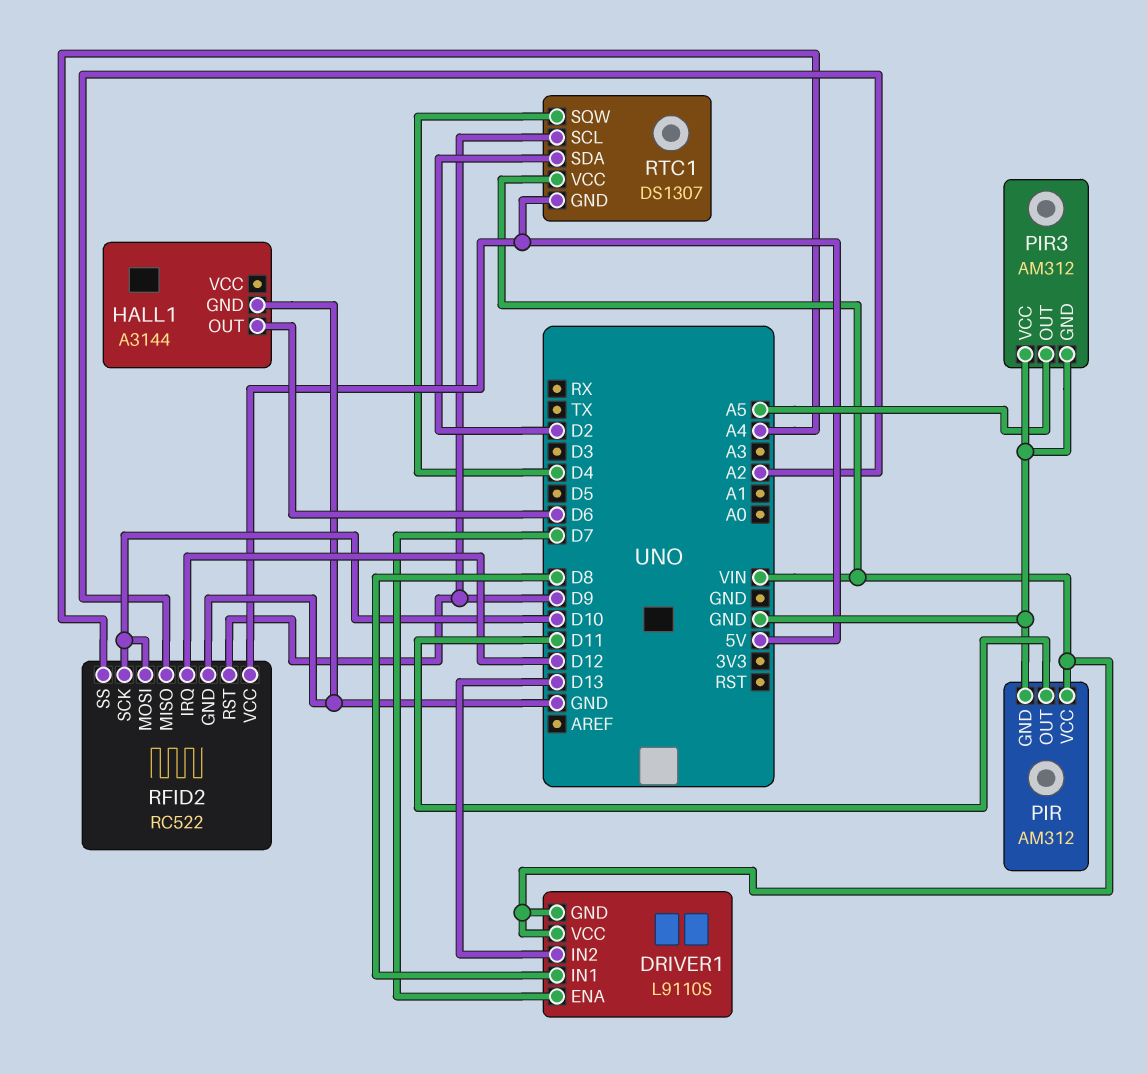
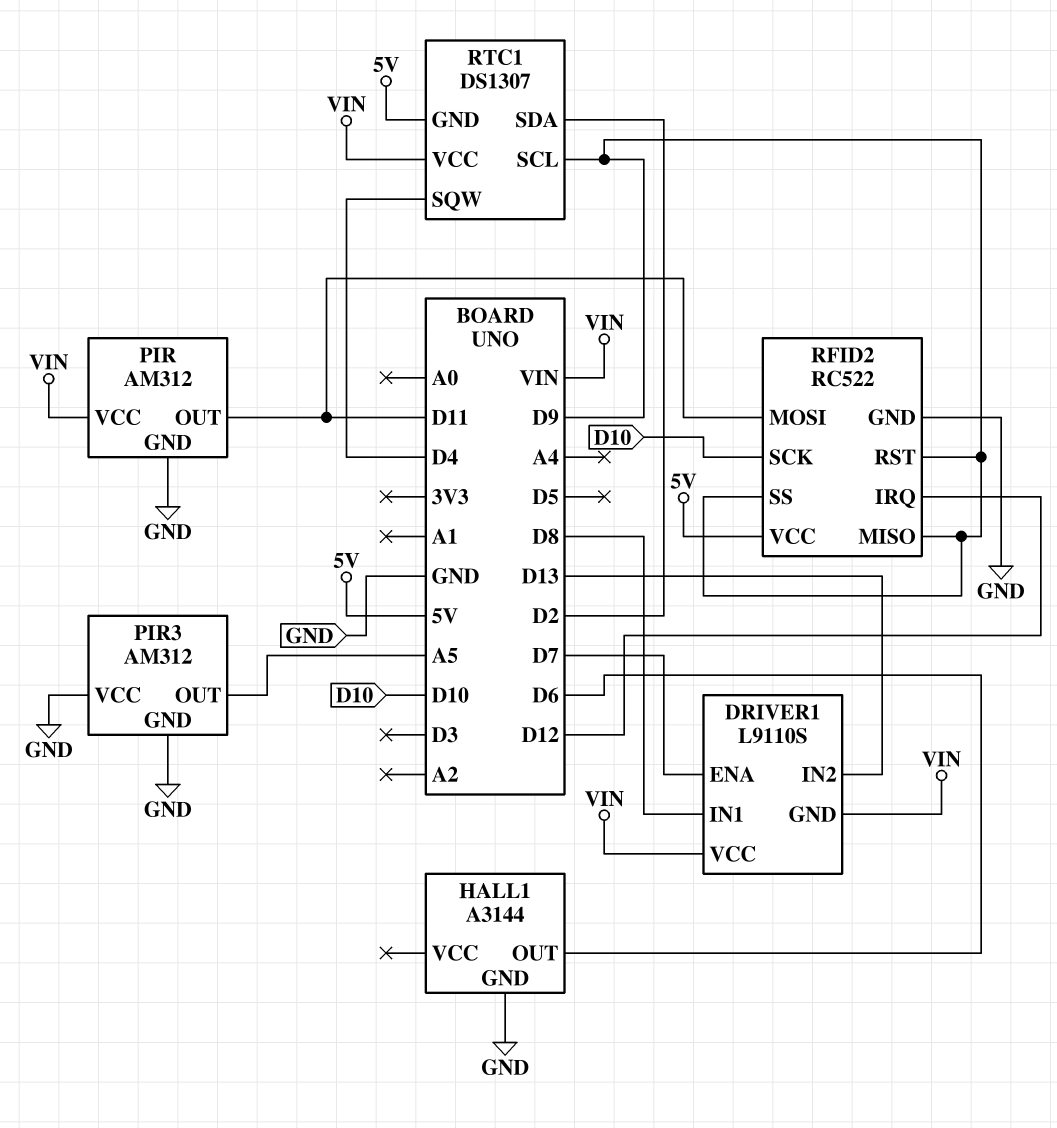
RFID2 pin MISO: A2 -> D9
RFID2 pin MOSI: D10 -> D11
RFID2 pin SS: A4 -> D9

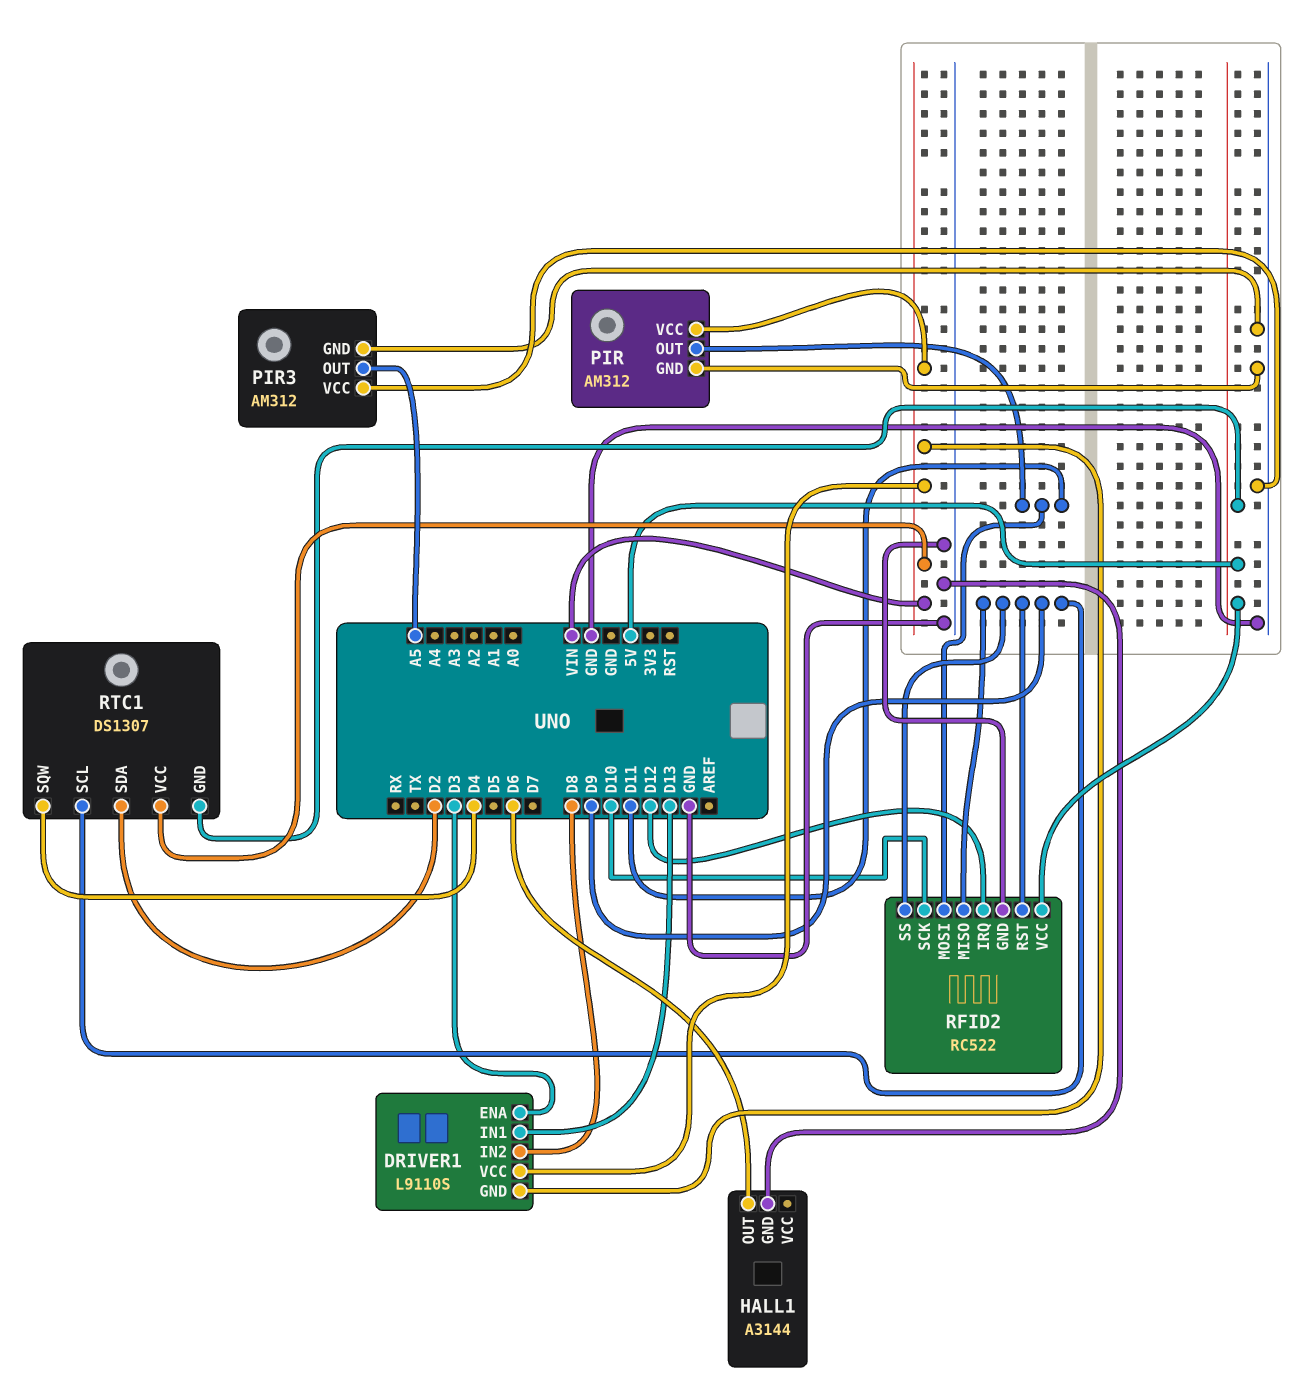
DRIVER1 pin ENA: D7 -> D3
DRIVER1 pin IN1: D8 -> D13
DRIVER1 pin IN2: D13 -> D8

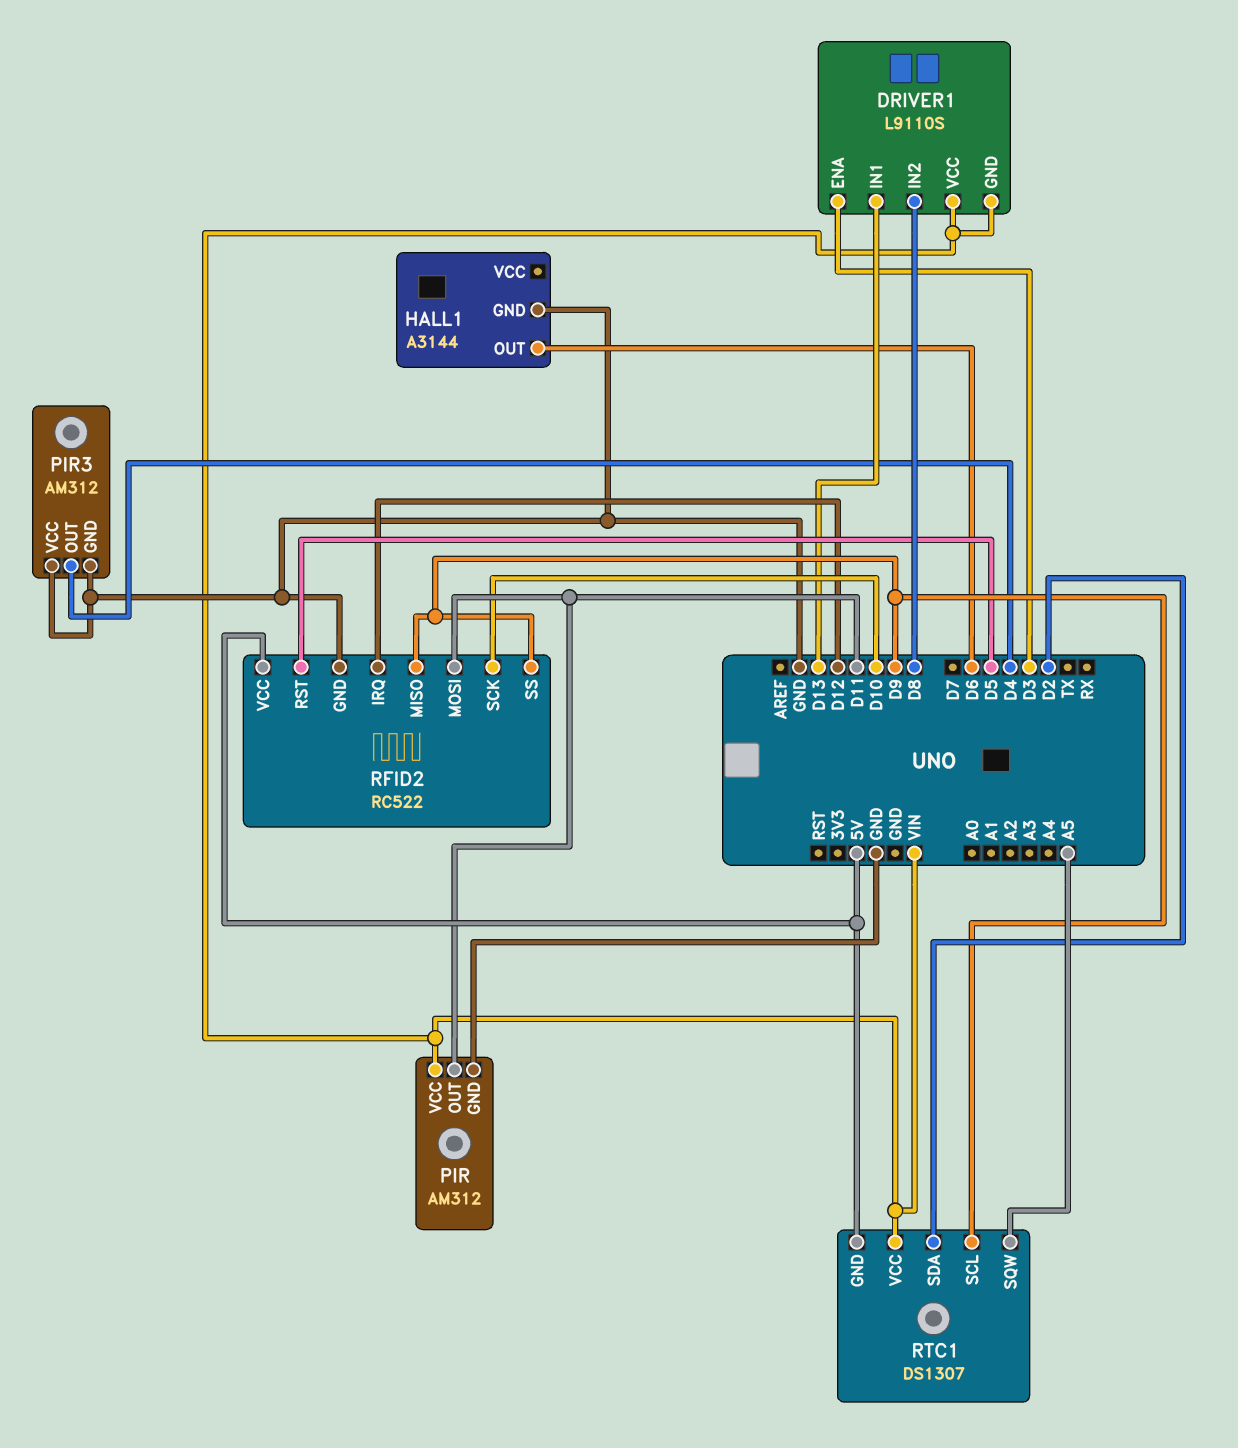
PIR3 pin OUT: A5 -> D4
RFID2 pin RST: D9 -> D5
RTC1 pin SQW: D4 -> A5

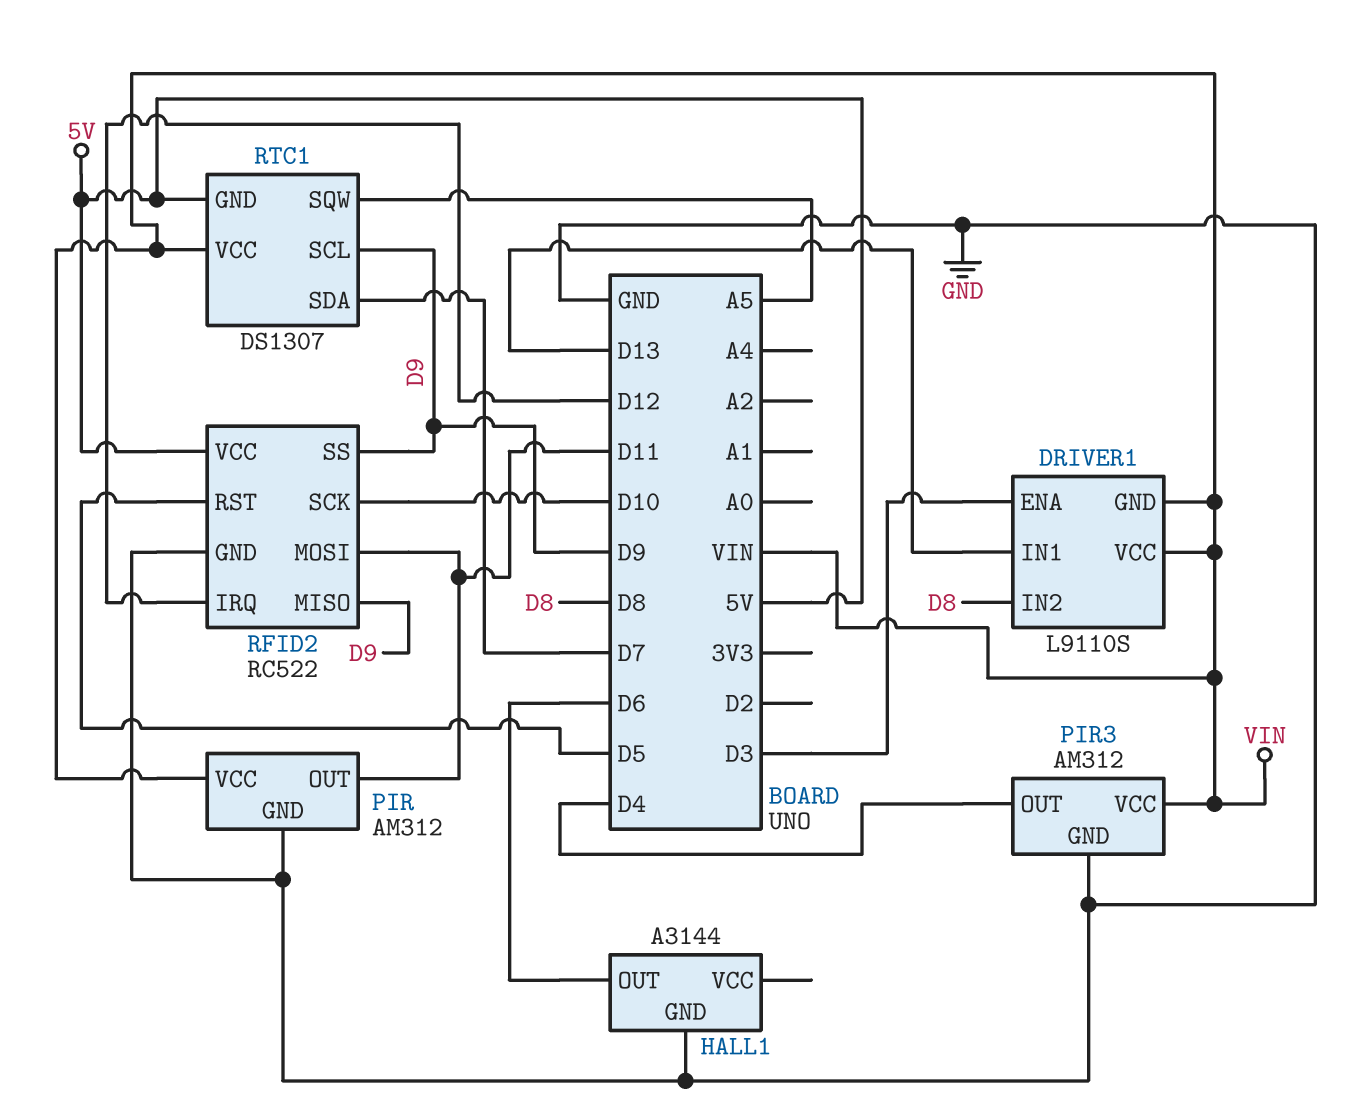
PIR3 pin VCC: GND -> VIN
RTC1 pin SDA: D2 -> D7

